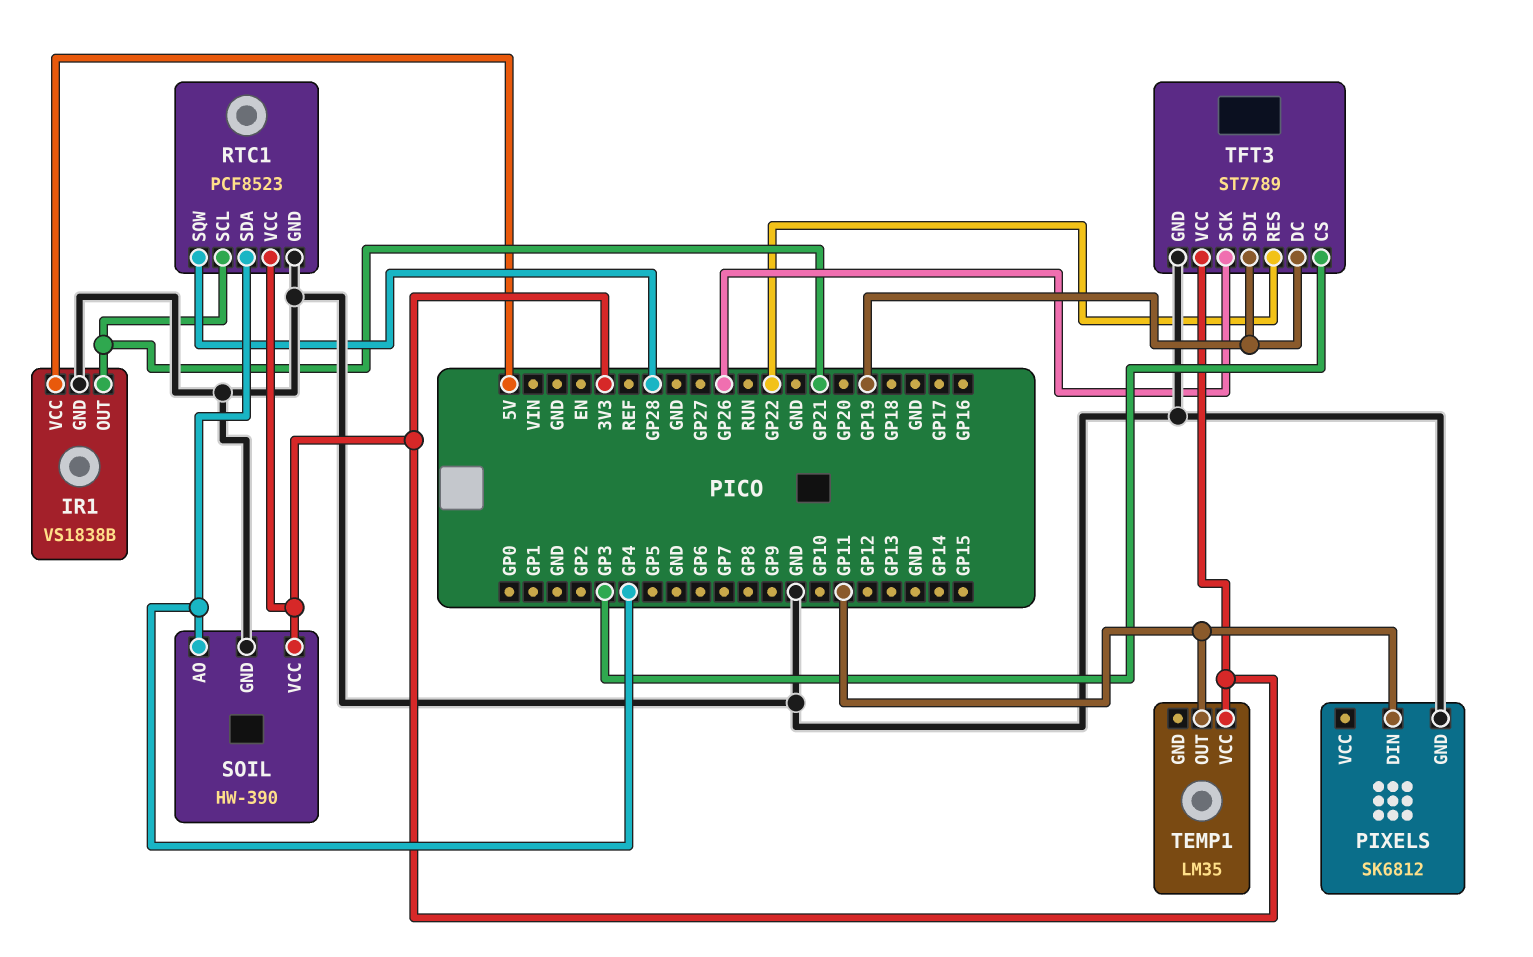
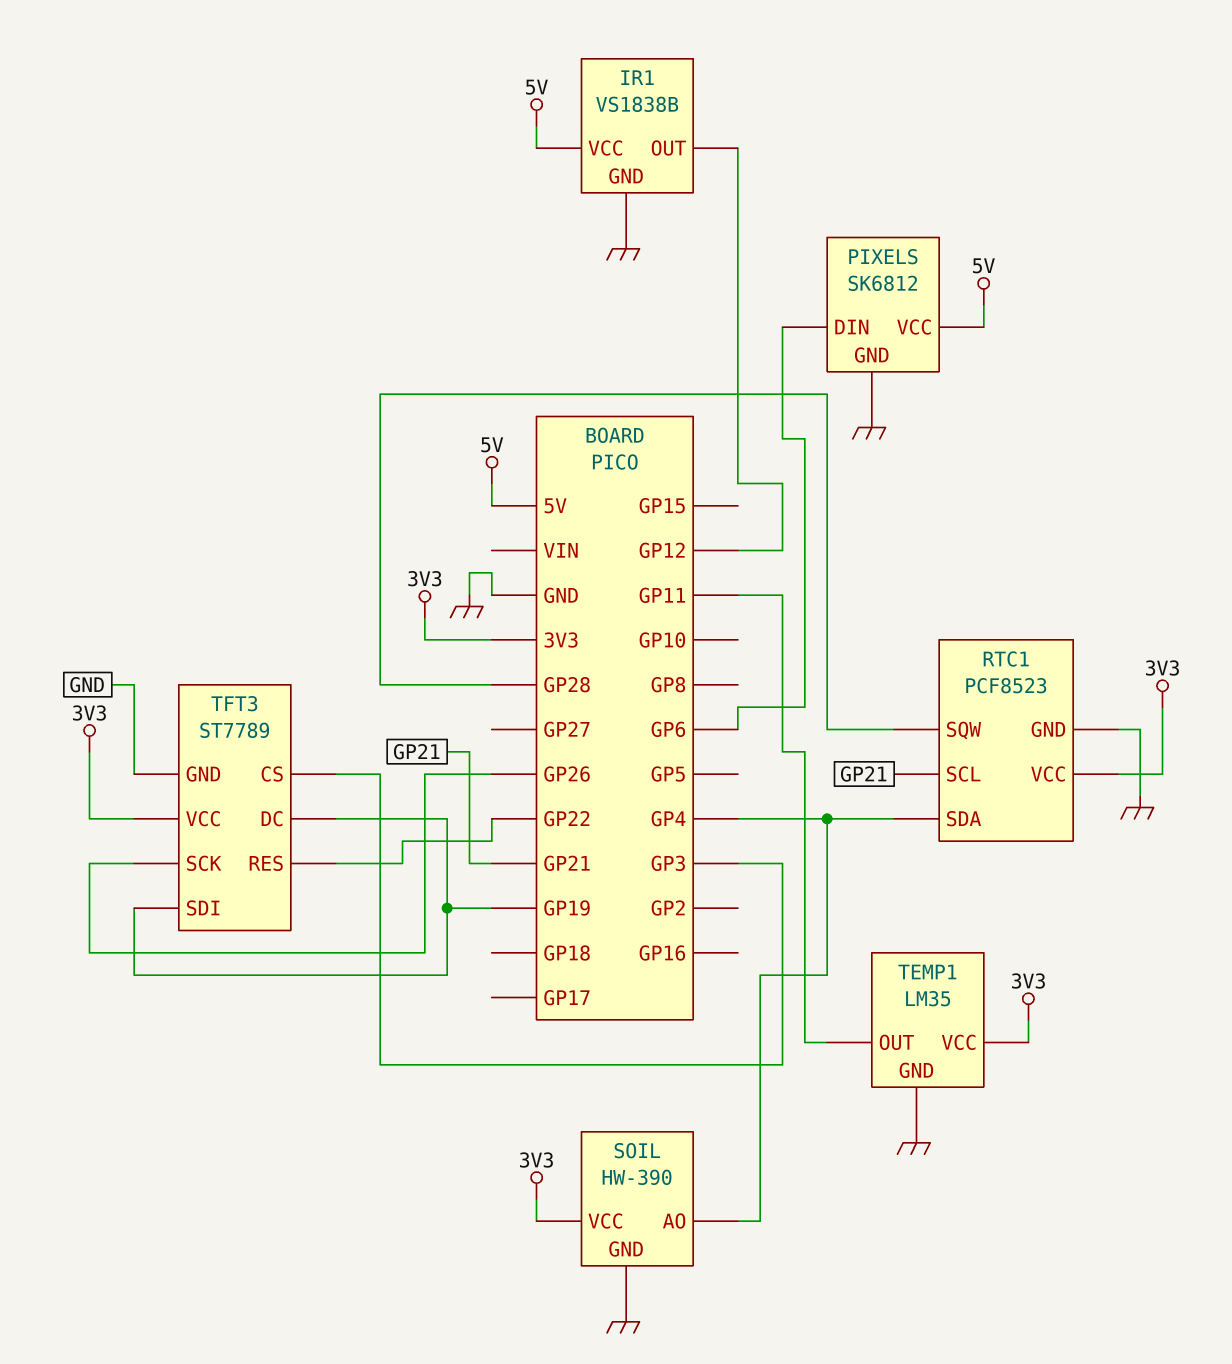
IR1 pin OUT: GP21 -> GP12
PIXELS pin DIN: GP11 -> GP6
PIXELS pin VCC: none -> 5V
TEMP1 pin GND: none -> GND

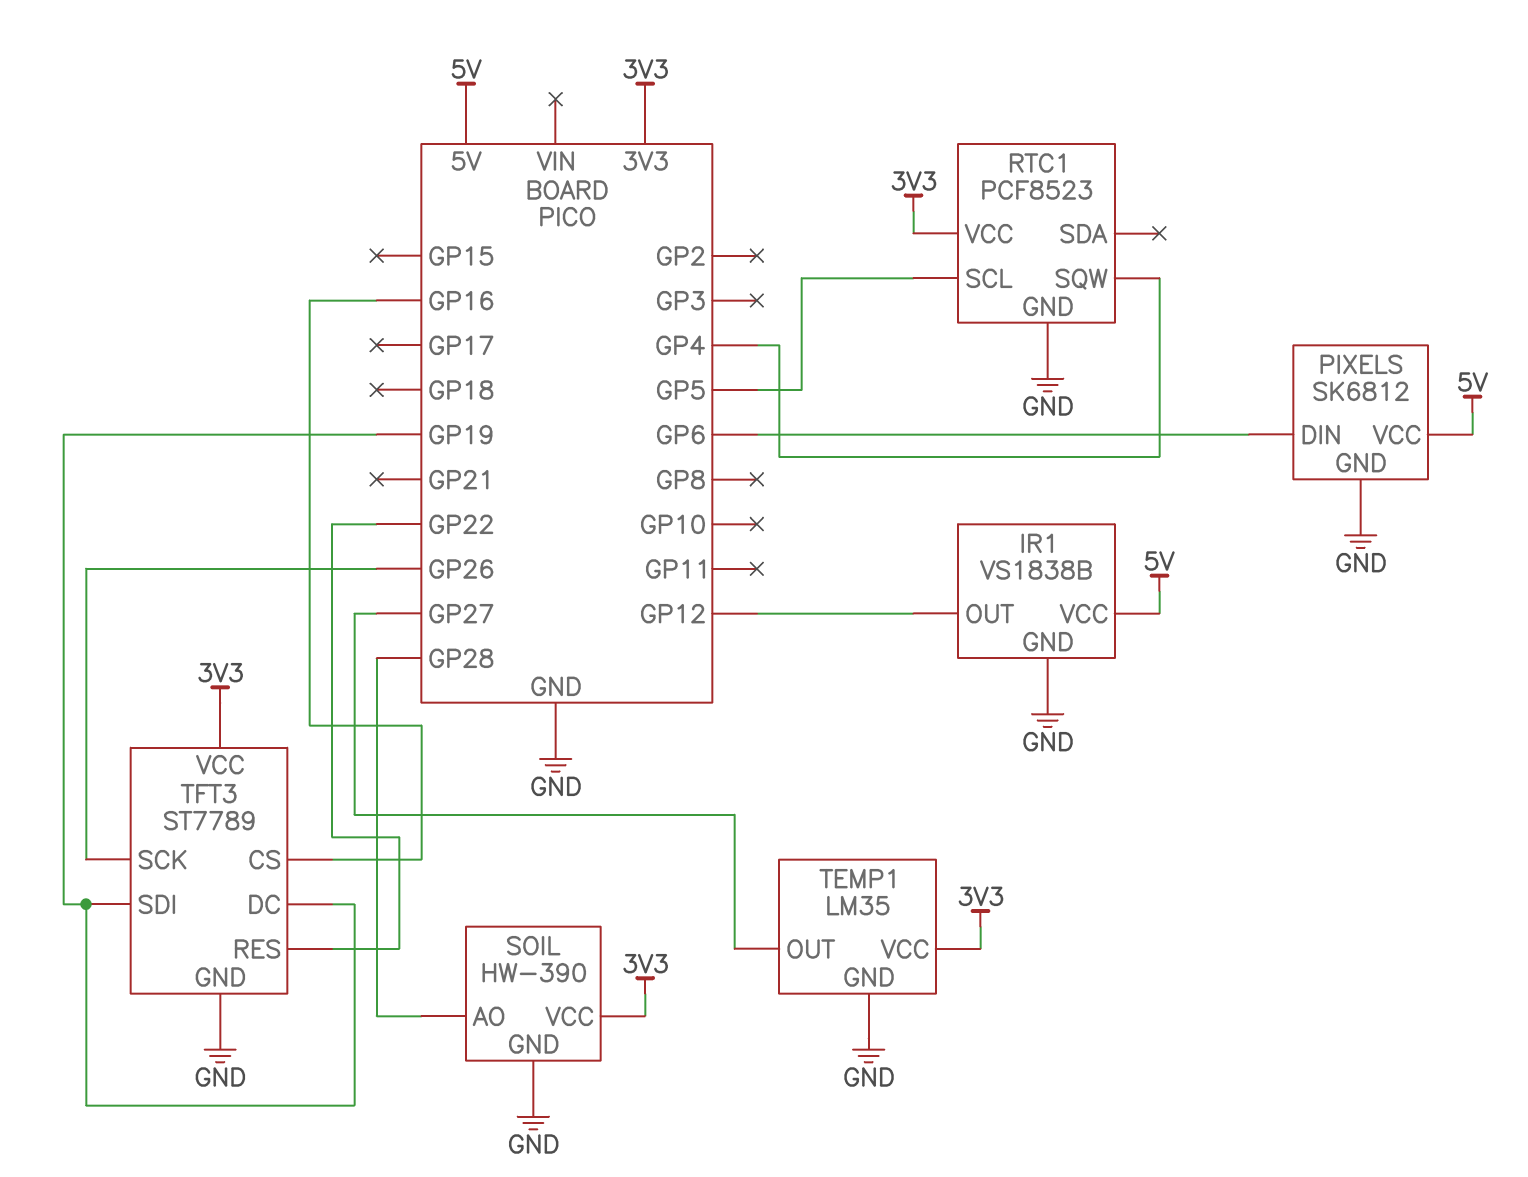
RTC1 pin SCL: GP21 -> GP5
RTC1 pin SDA: GP4 -> none
RTC1 pin SQW: GP28 -> GP4
SOIL pin AO: GP4 -> GP28
TEMP1 pin OUT: GP11 -> GP27
TFT3 pin CS: GP3 -> GP16

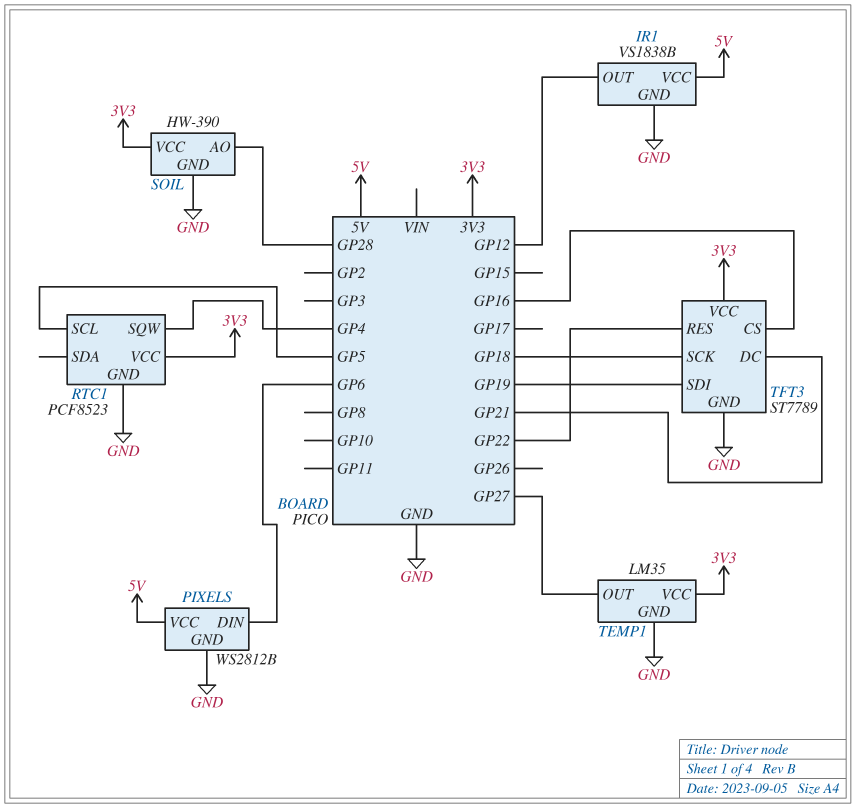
PIXELS: SK6812 -> WS2812B
TFT3 pin DC: GP19 -> GP21
TFT3 pin SCK: GP26 -> GP18

